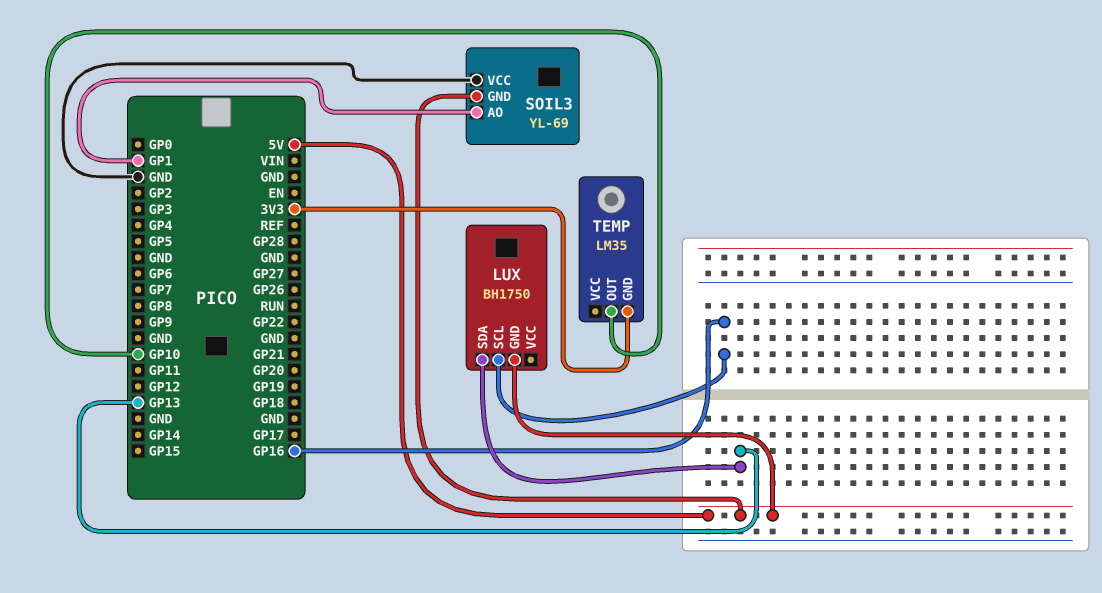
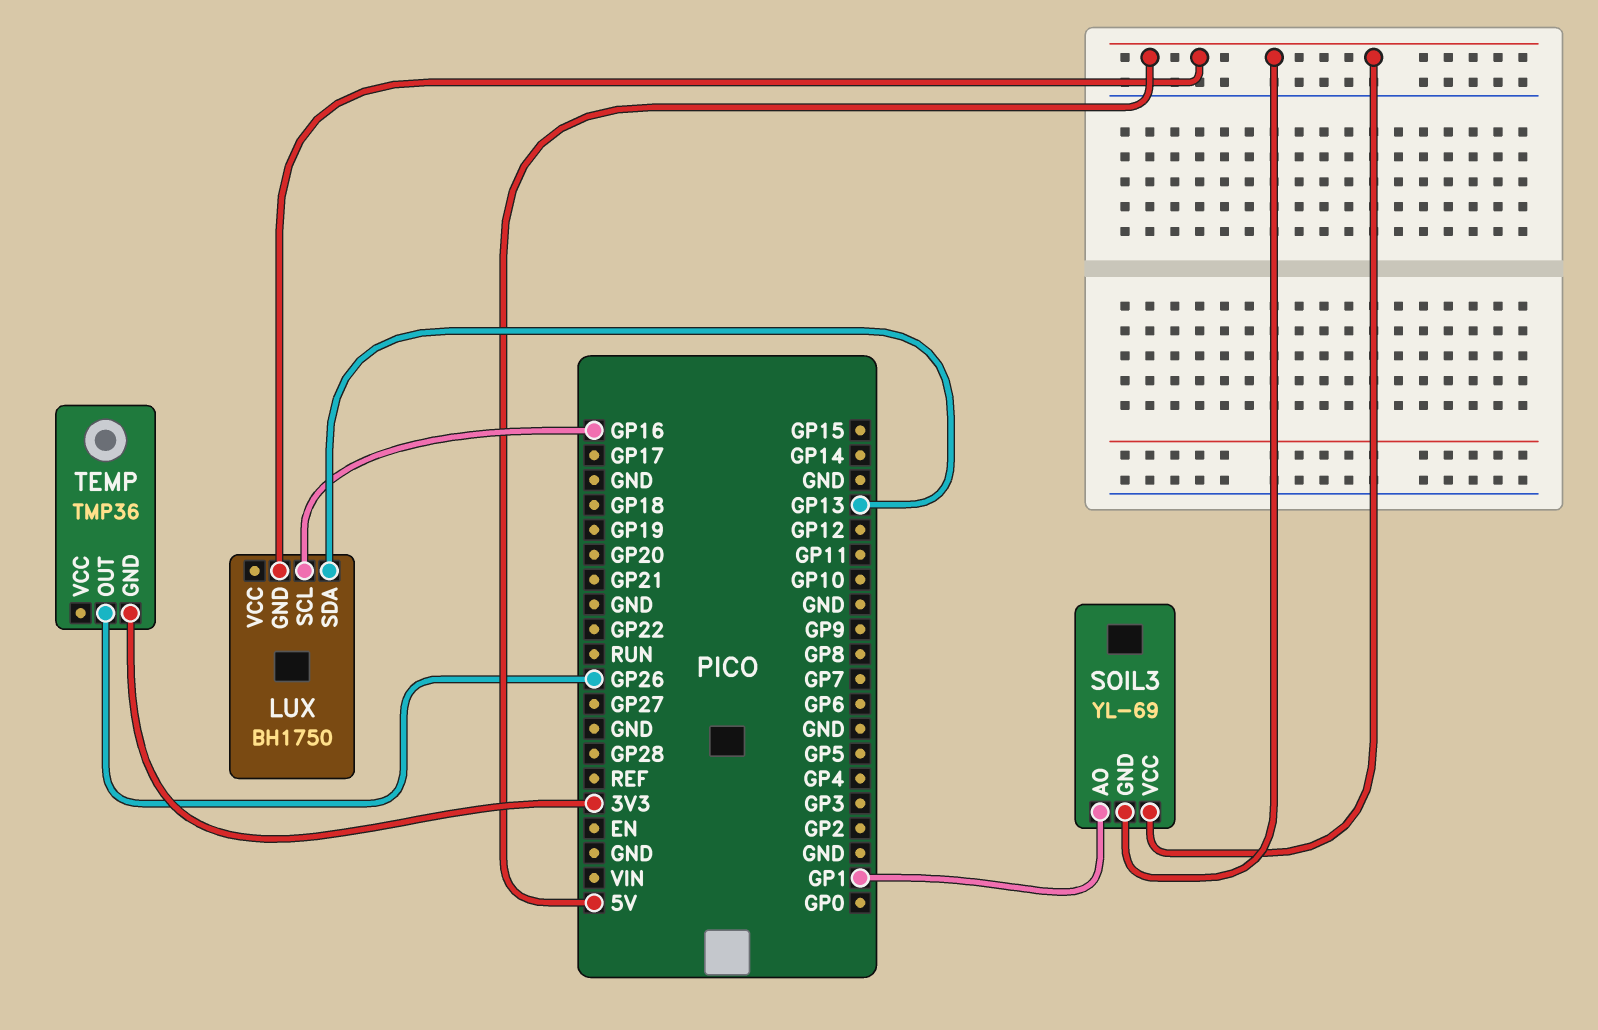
SOIL3 pin VCC: GND -> 5V
TEMP: LM35 -> TMP36
TEMP pin OUT: GP10 -> GP26

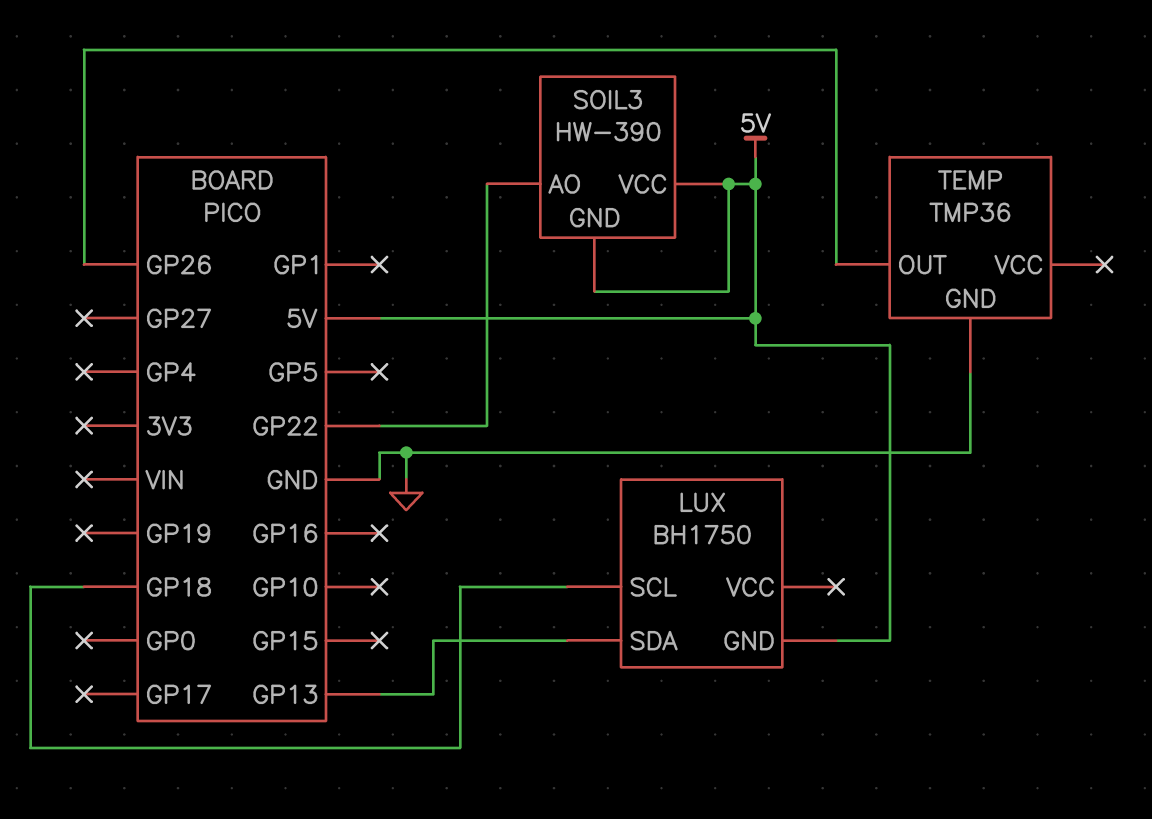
LUX pin SCL: GP16 -> GP18
SOIL3: YL-69 -> HW-390
SOIL3 pin AO: GP1 -> GP22
TEMP pin GND: 3V3 -> GND

